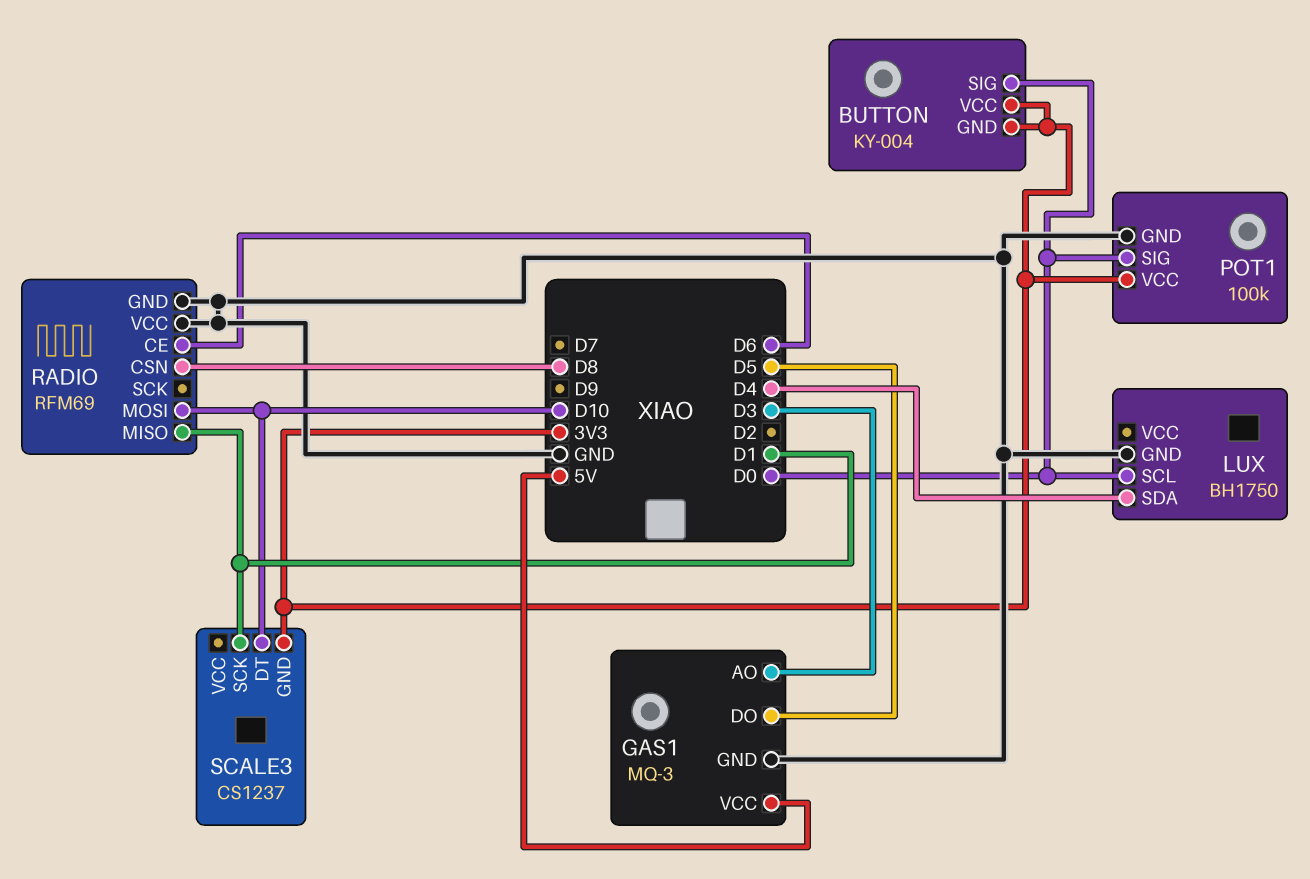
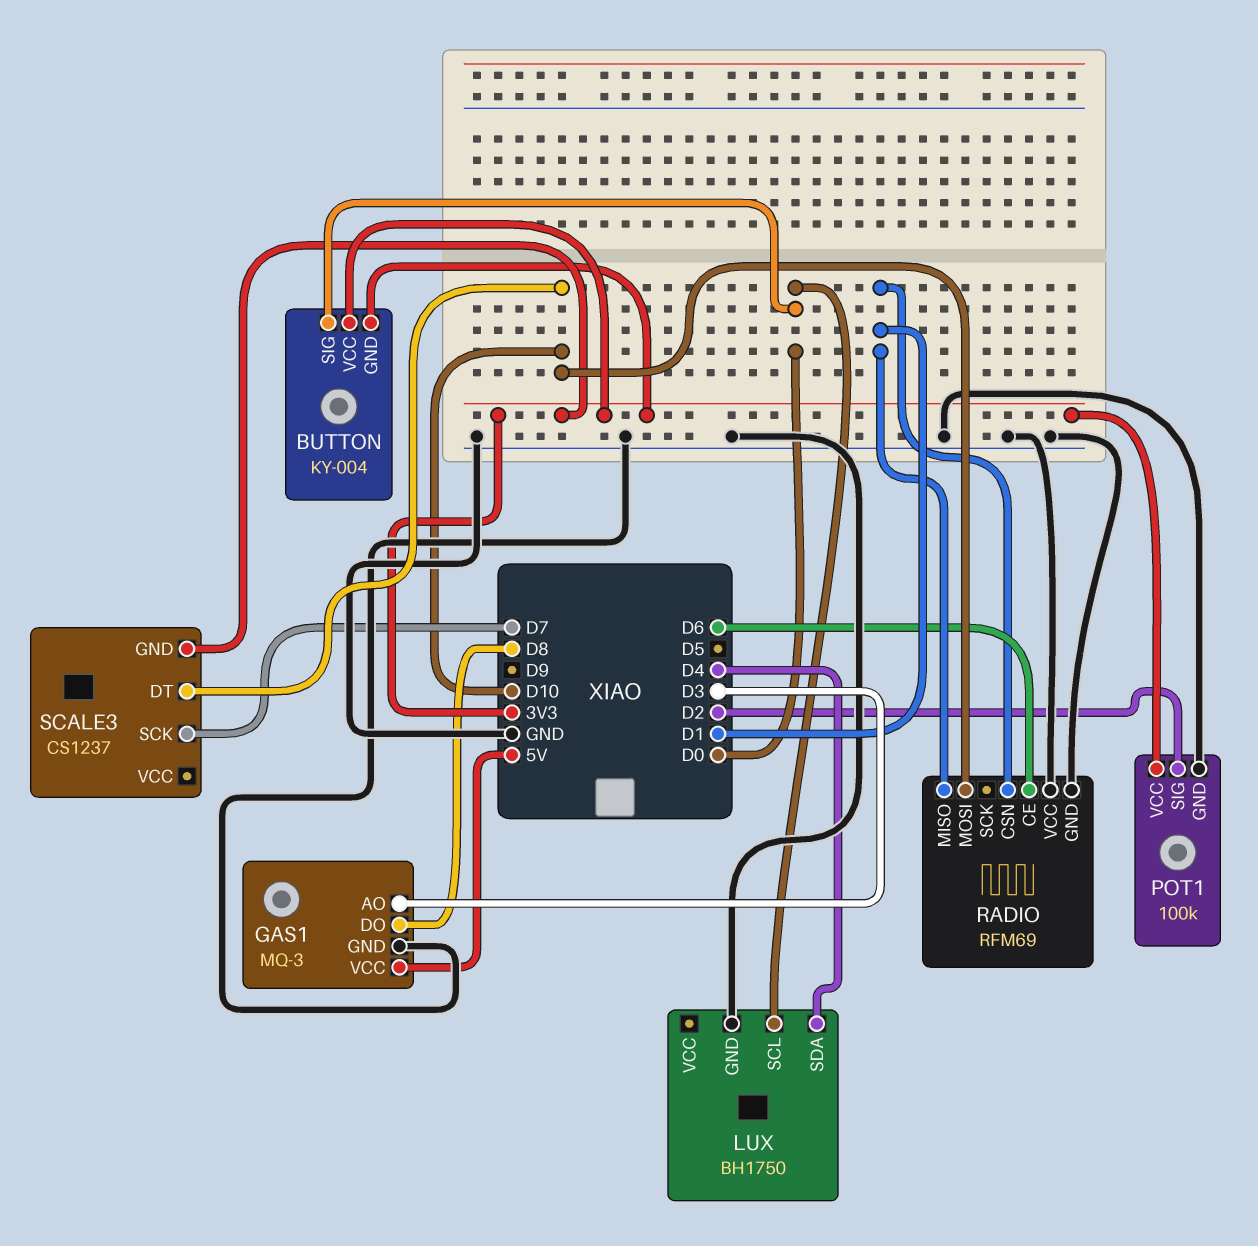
GAS1 pin DO: D5 -> D8
POT1 pin SIG: D0 -> D2
RADIO pin CSN: D8 -> D1
SCALE3 pin SCK: D1 -> D7

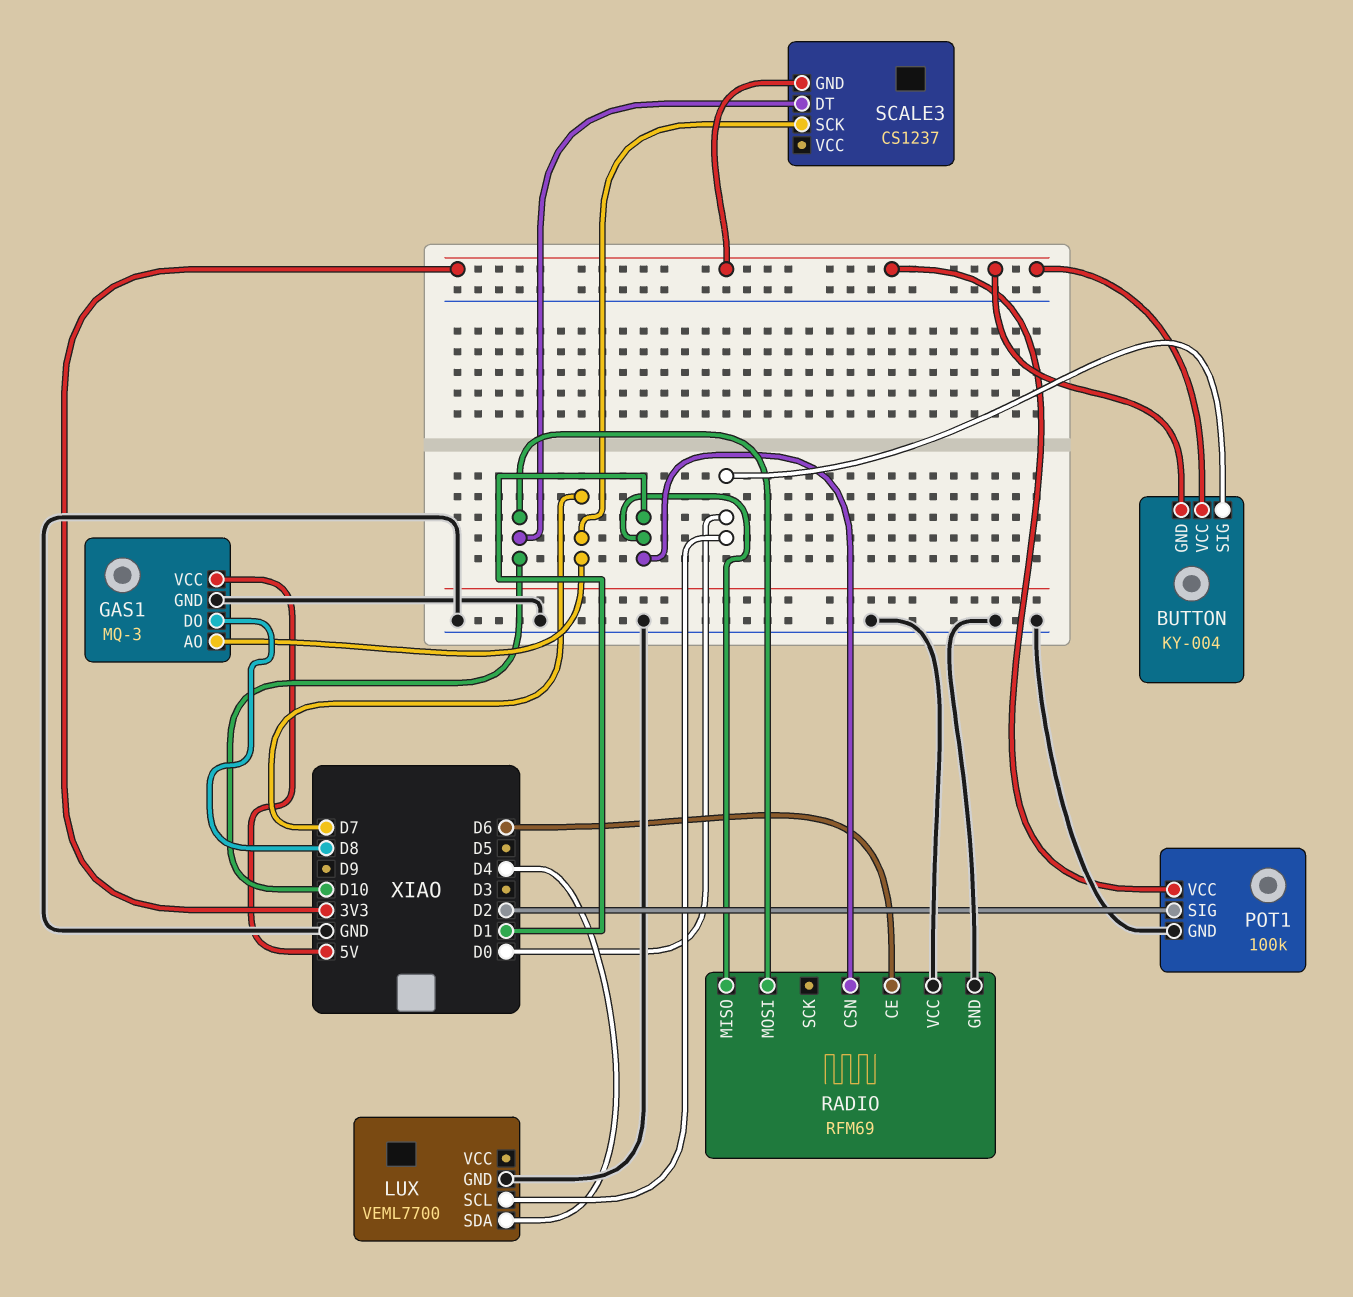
GAS1 pin AO: D3 -> D7
LUX: BH1750 -> VEML7700

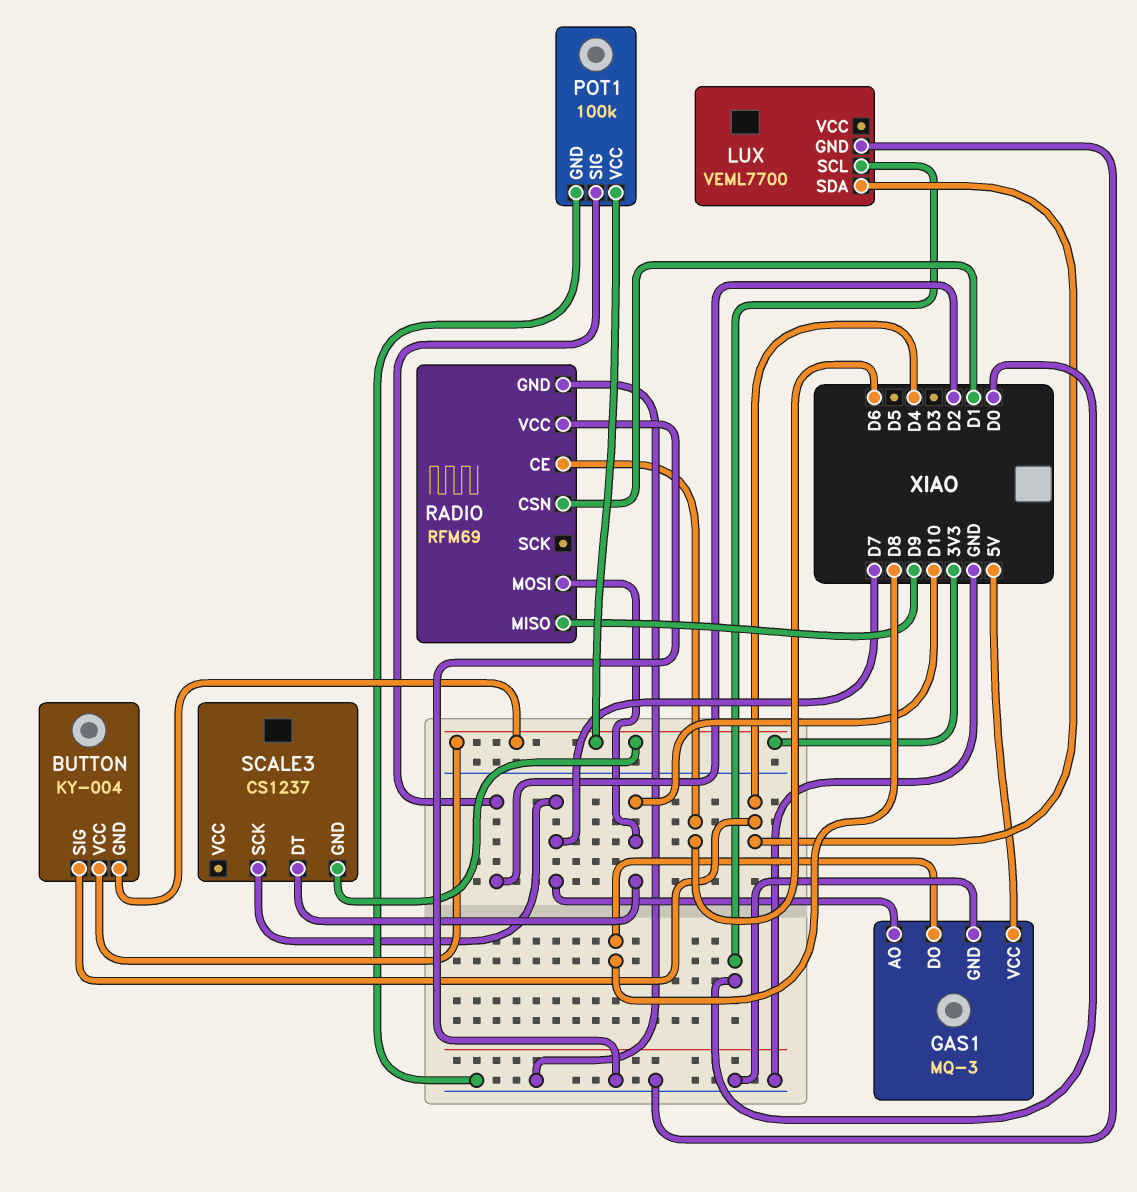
BUTTON pin SIG: D0 -> D4
RADIO pin MISO: D1 -> D9

